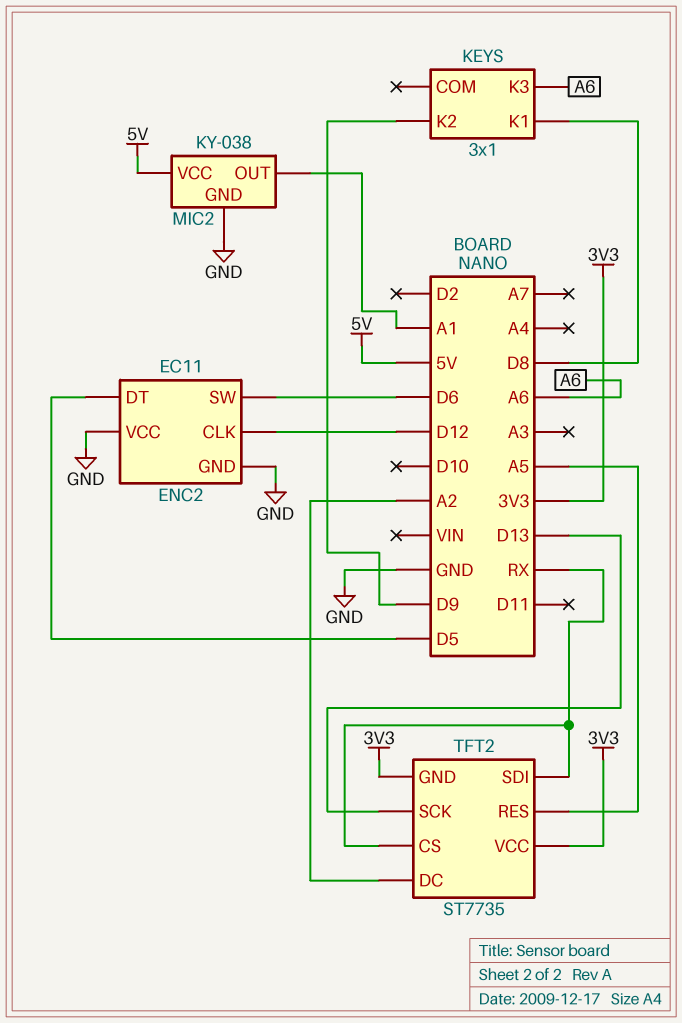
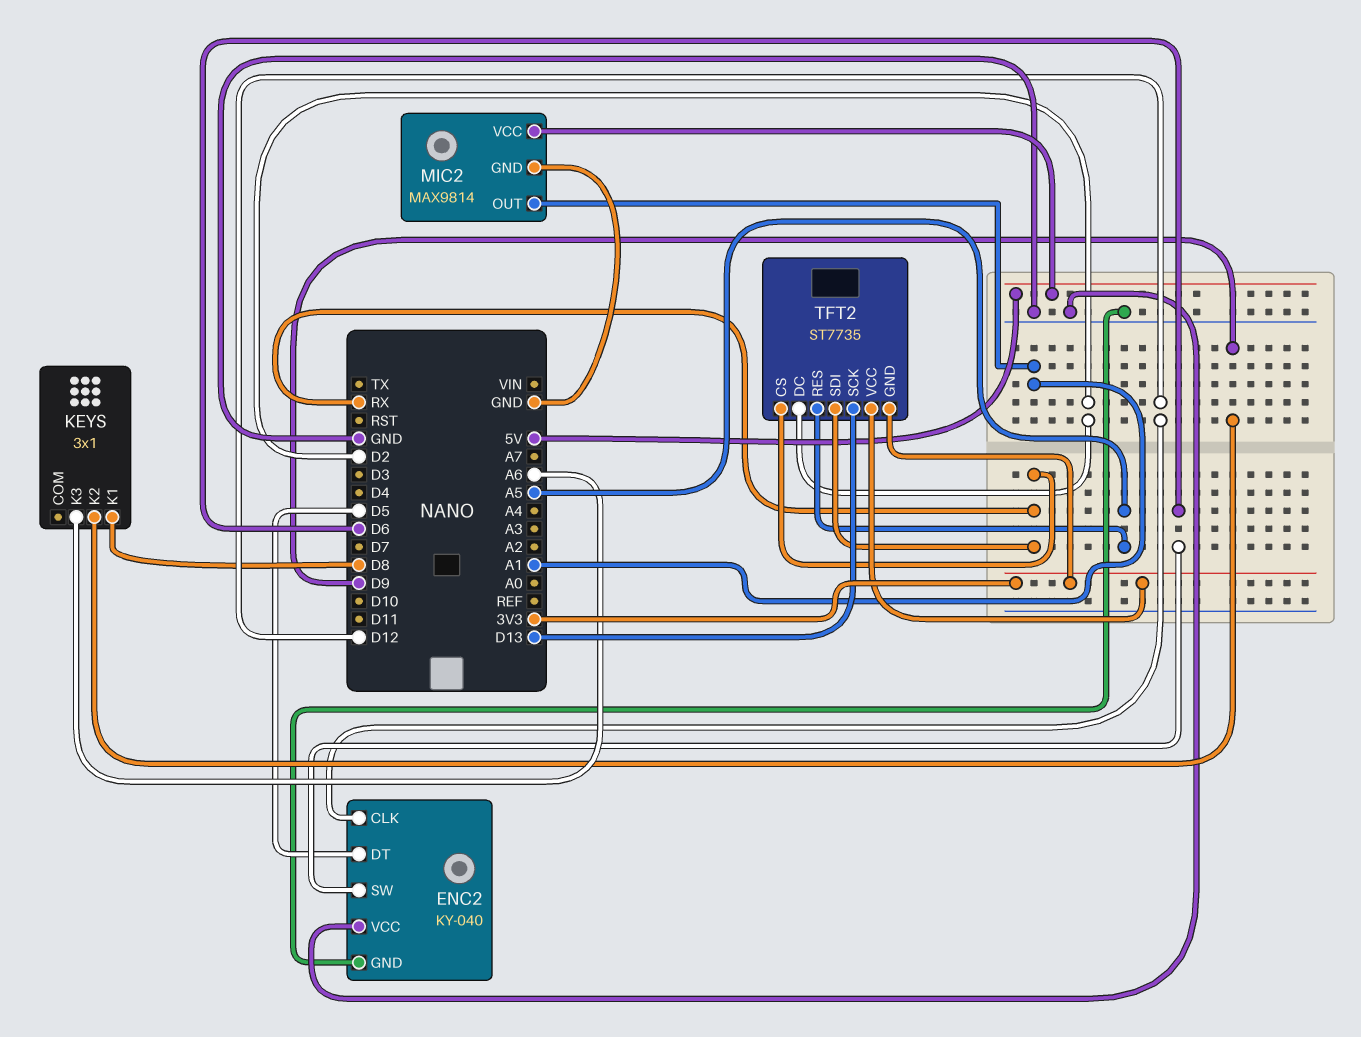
ENC2: EC11 -> KY-040
MIC2: KY-038 -> MAX9814
TFT2 pin DC: A2 -> D2

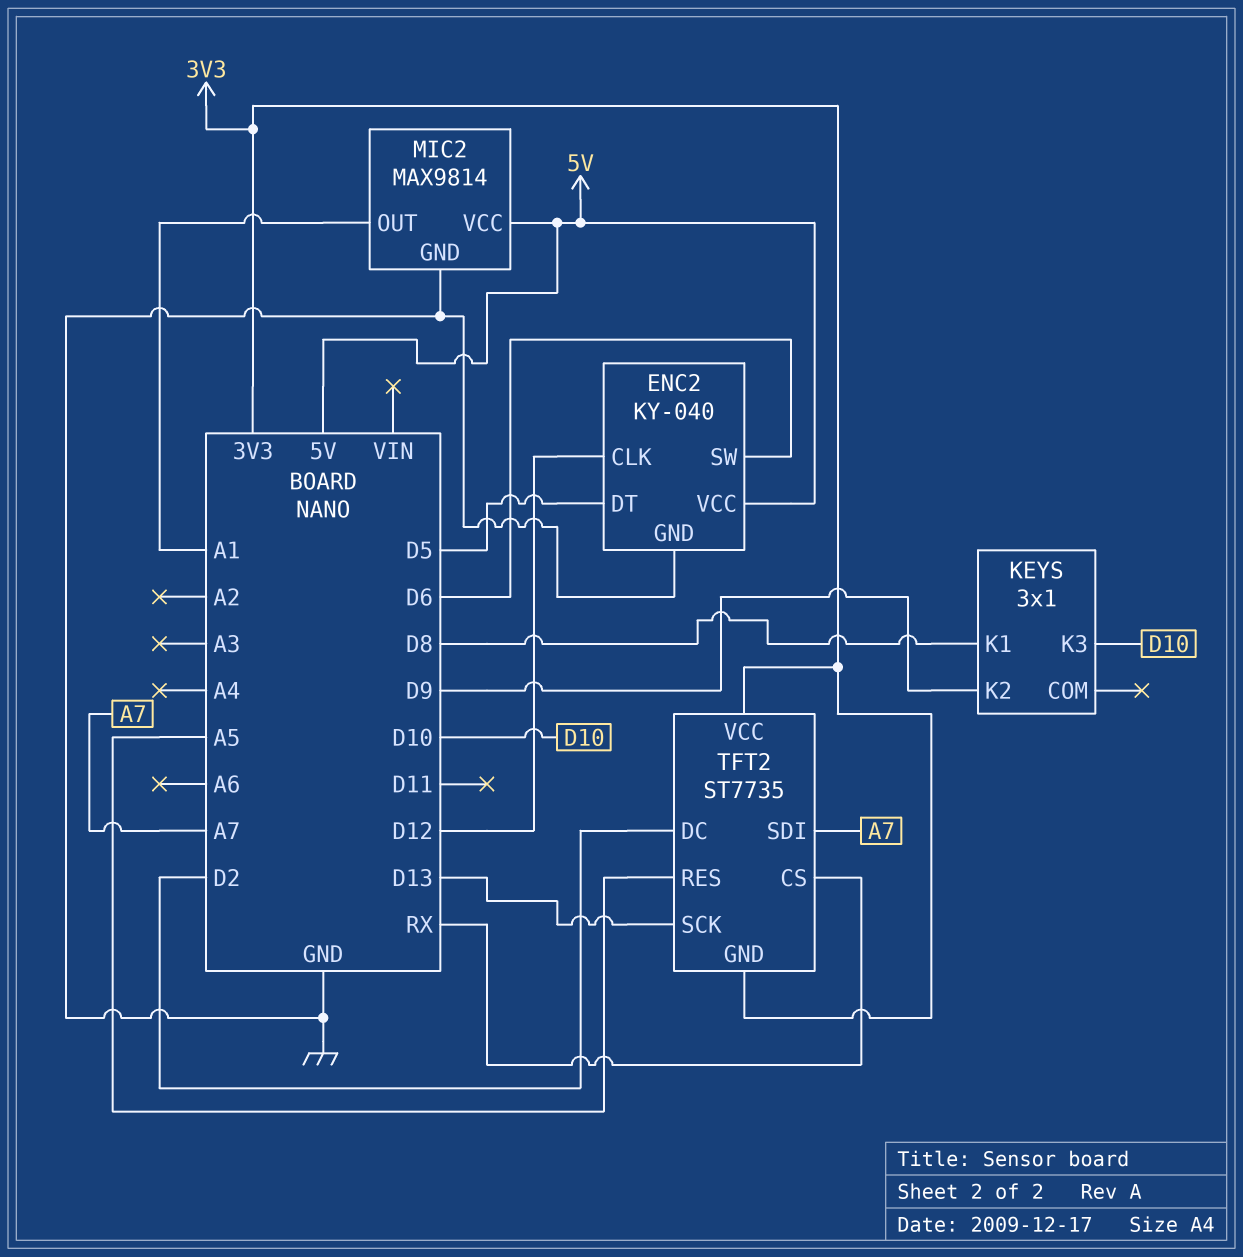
ENC2 pin VCC: GND -> 5V
KEYS pin K3: A6 -> D10
TFT2 pin SDI: RX -> A7

